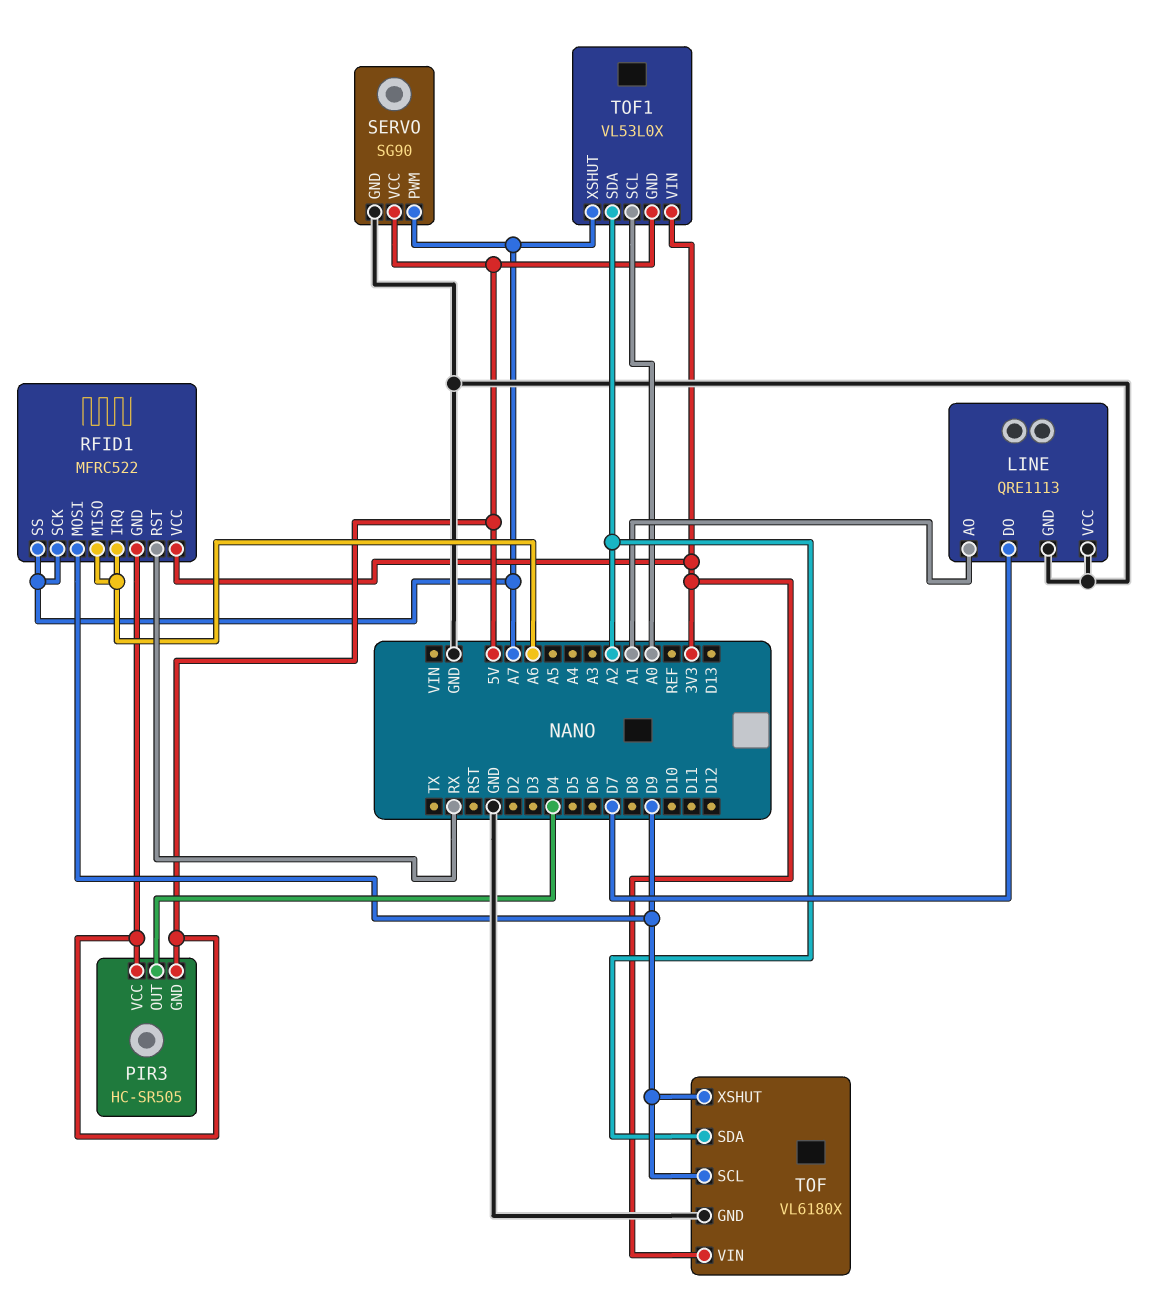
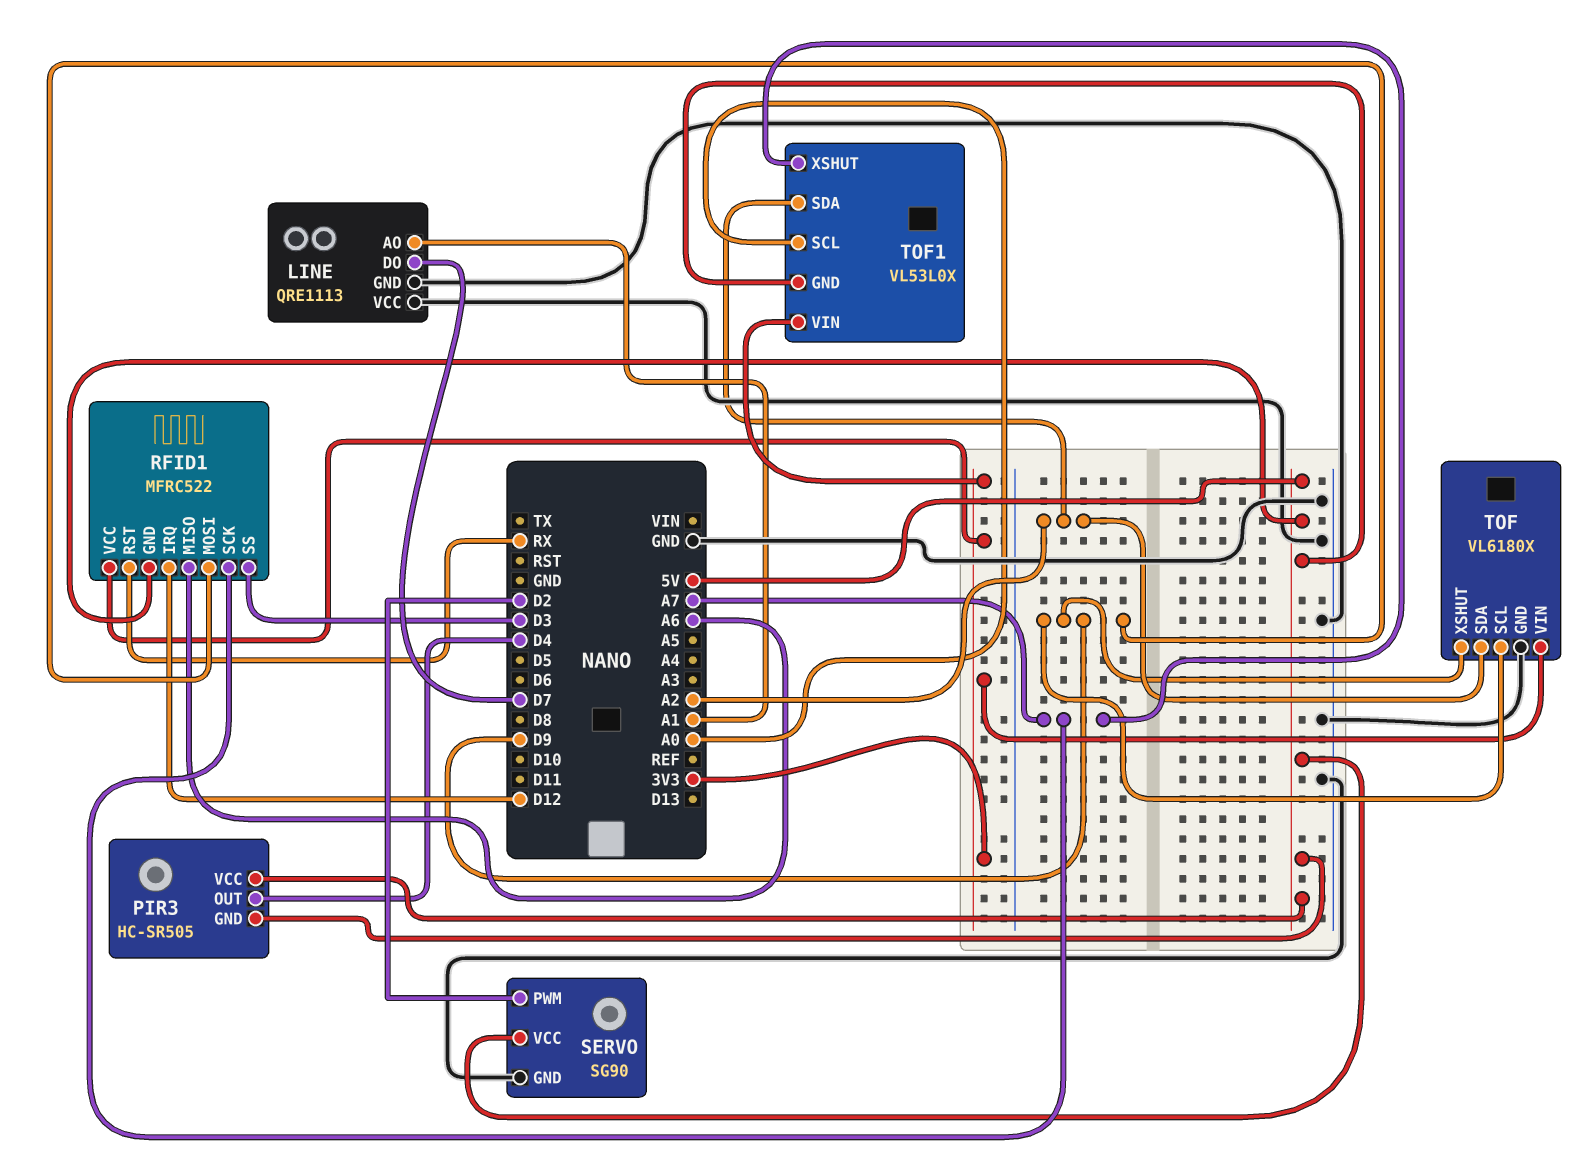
RFID1 pin IRQ: A6 -> D12
RFID1 pin SS: A7 -> D3
SERVO pin PWM: A7 -> D2

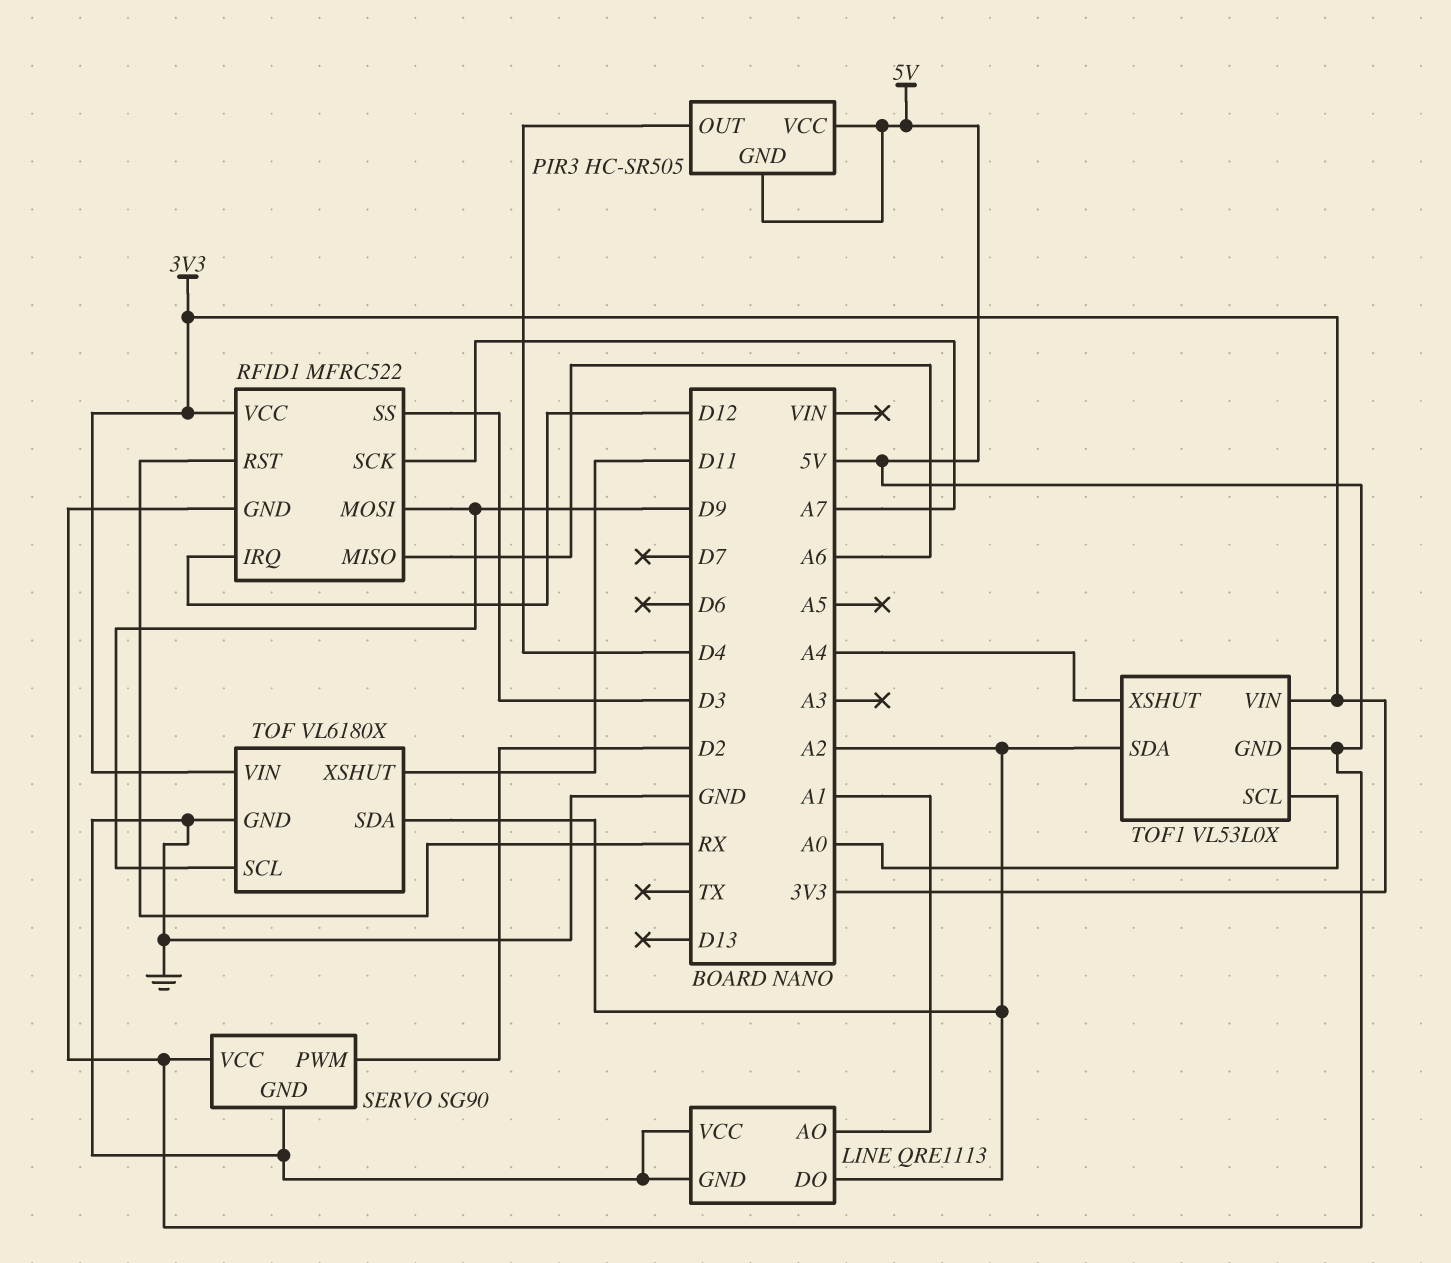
LINE pin DO: D7 -> A2
TOF pin XSHUT: D9 -> D11
TOF1 pin XSHUT: A7 -> A4

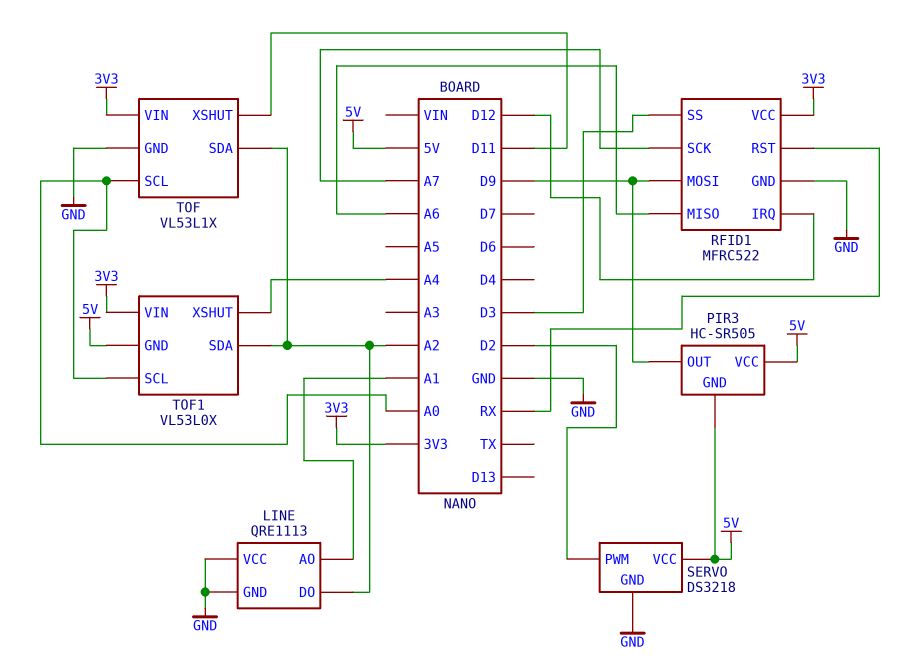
PIR3 pin OUT: D4 -> D9
RFID1 pin GND: 5V -> GND
SERVO: SG90 -> DS3218
TOF: VL6180X -> VL53L1X
TOF pin SCL: D9 -> A0

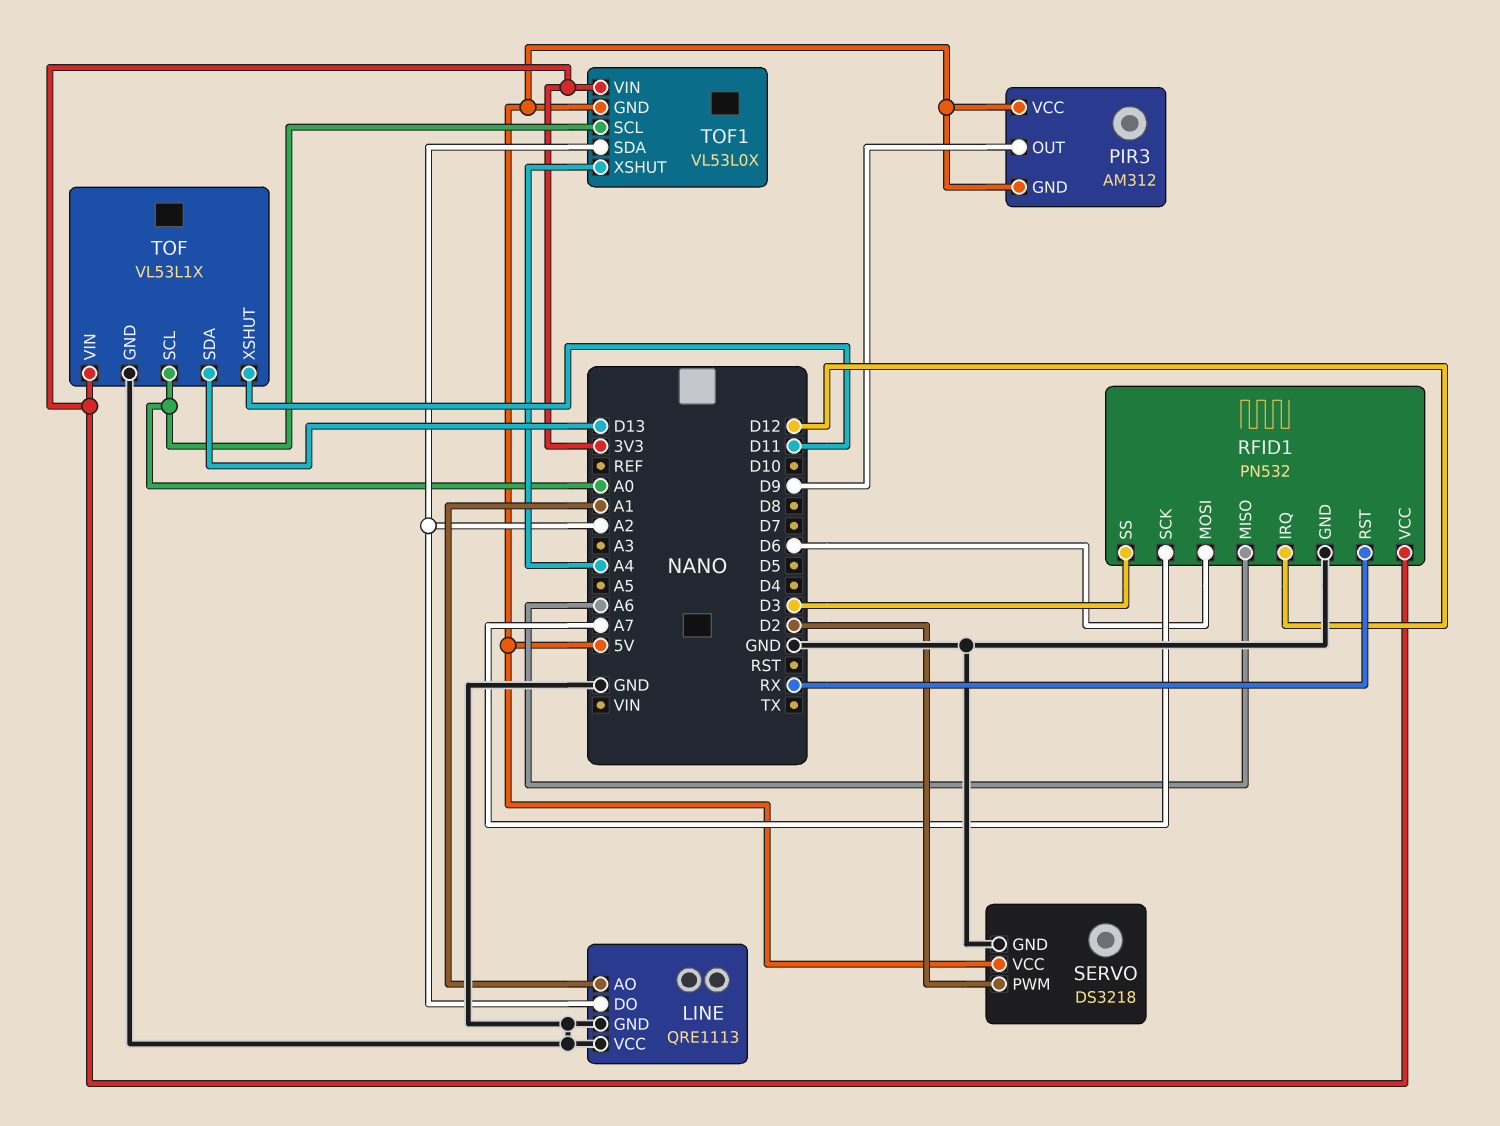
PIR3: HC-SR505 -> AM312
RFID1: MFRC522 -> PN532
RFID1 pin MOSI: D9 -> D6
TOF pin SDA: A2 -> D13

